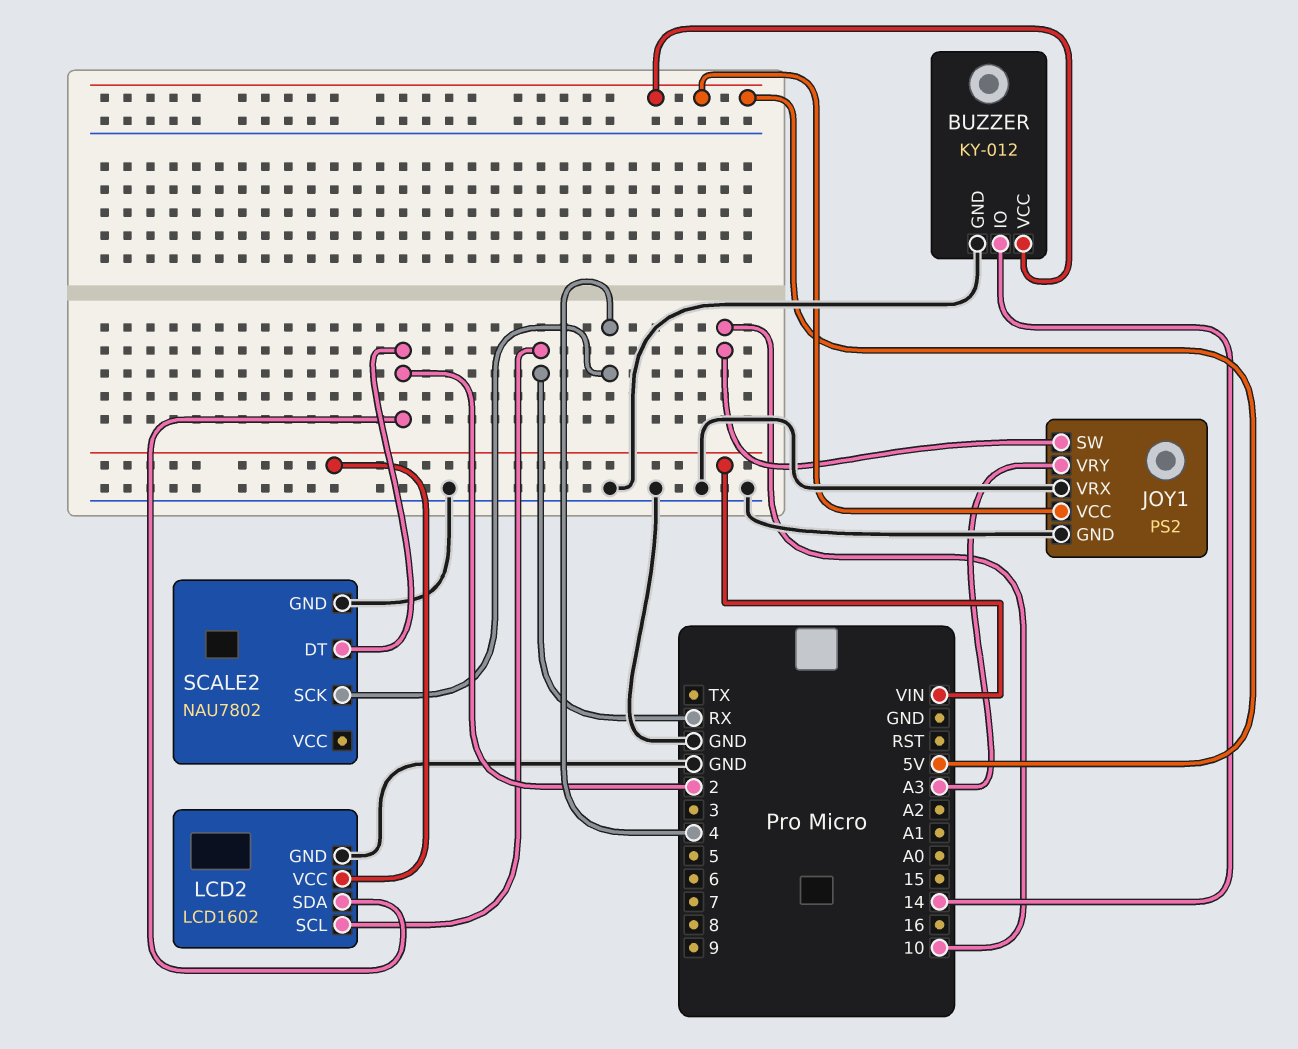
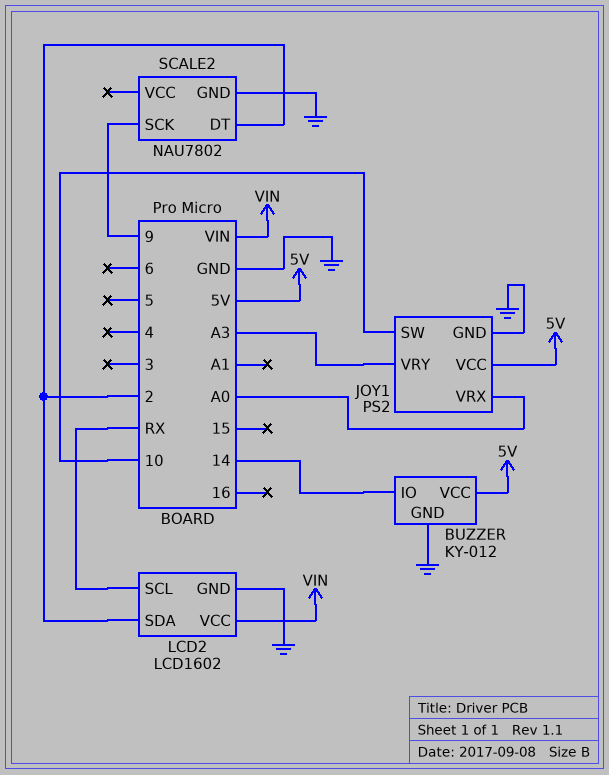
JOY1 pin VRX: GND -> A0
SCALE2 pin SCK: 4 -> 9

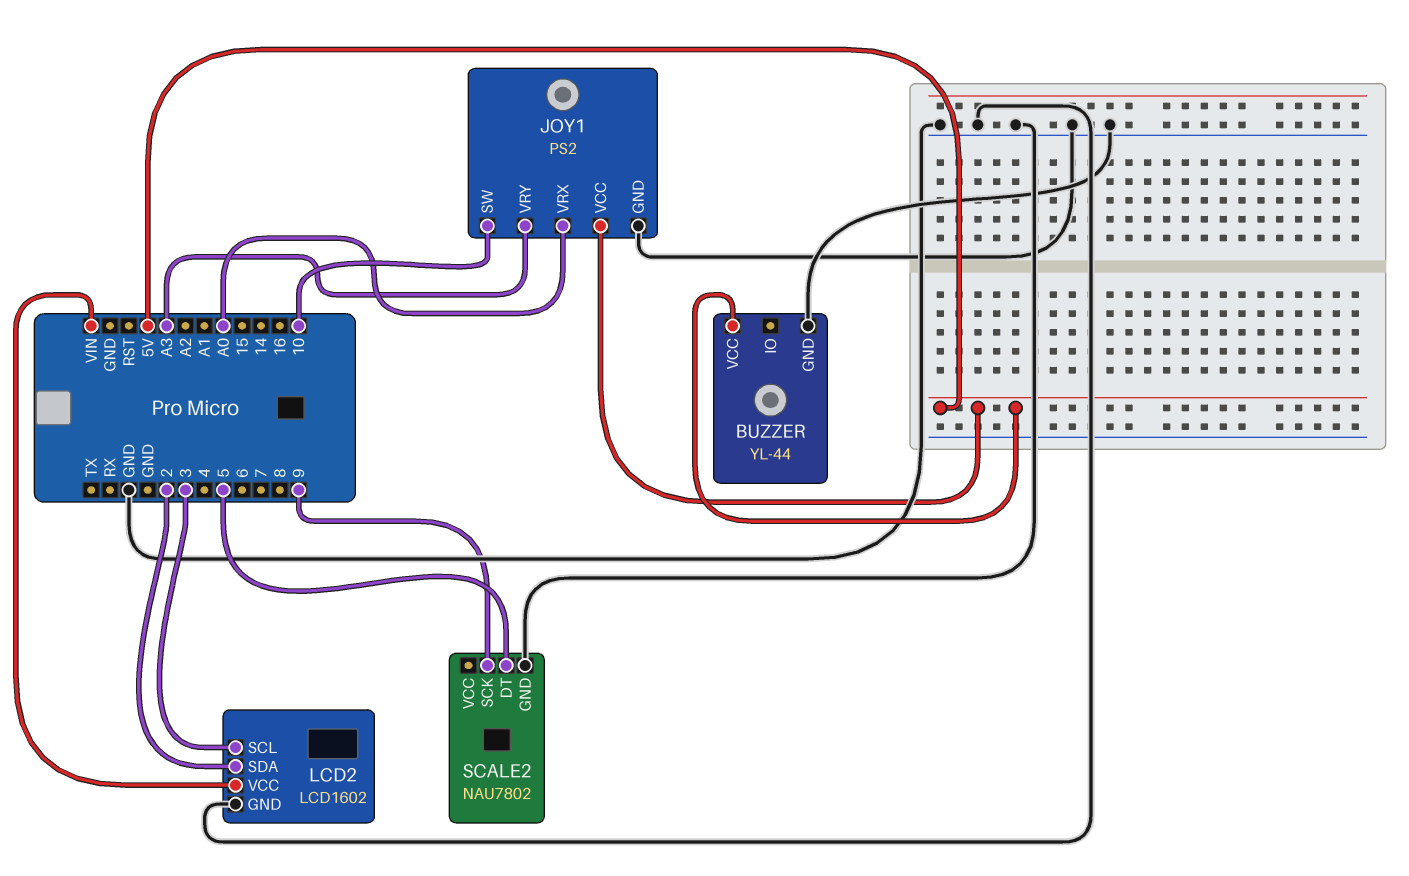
BUZZER: KY-012 -> YL-44
BUZZER pin IO: 14 -> none
LCD2 pin SCL: RX -> 3
SCALE2 pin DT: 2 -> 5

